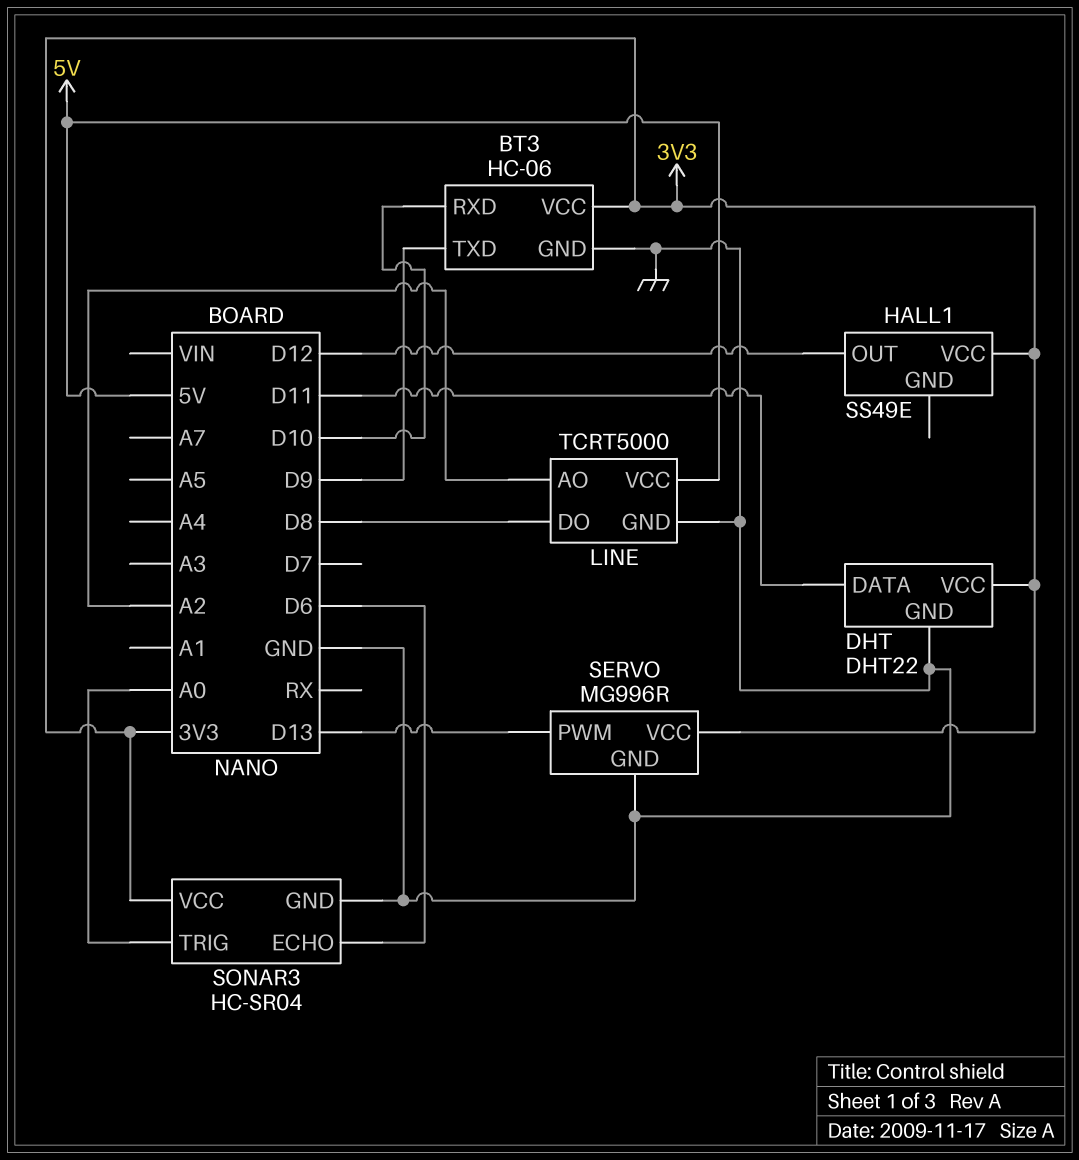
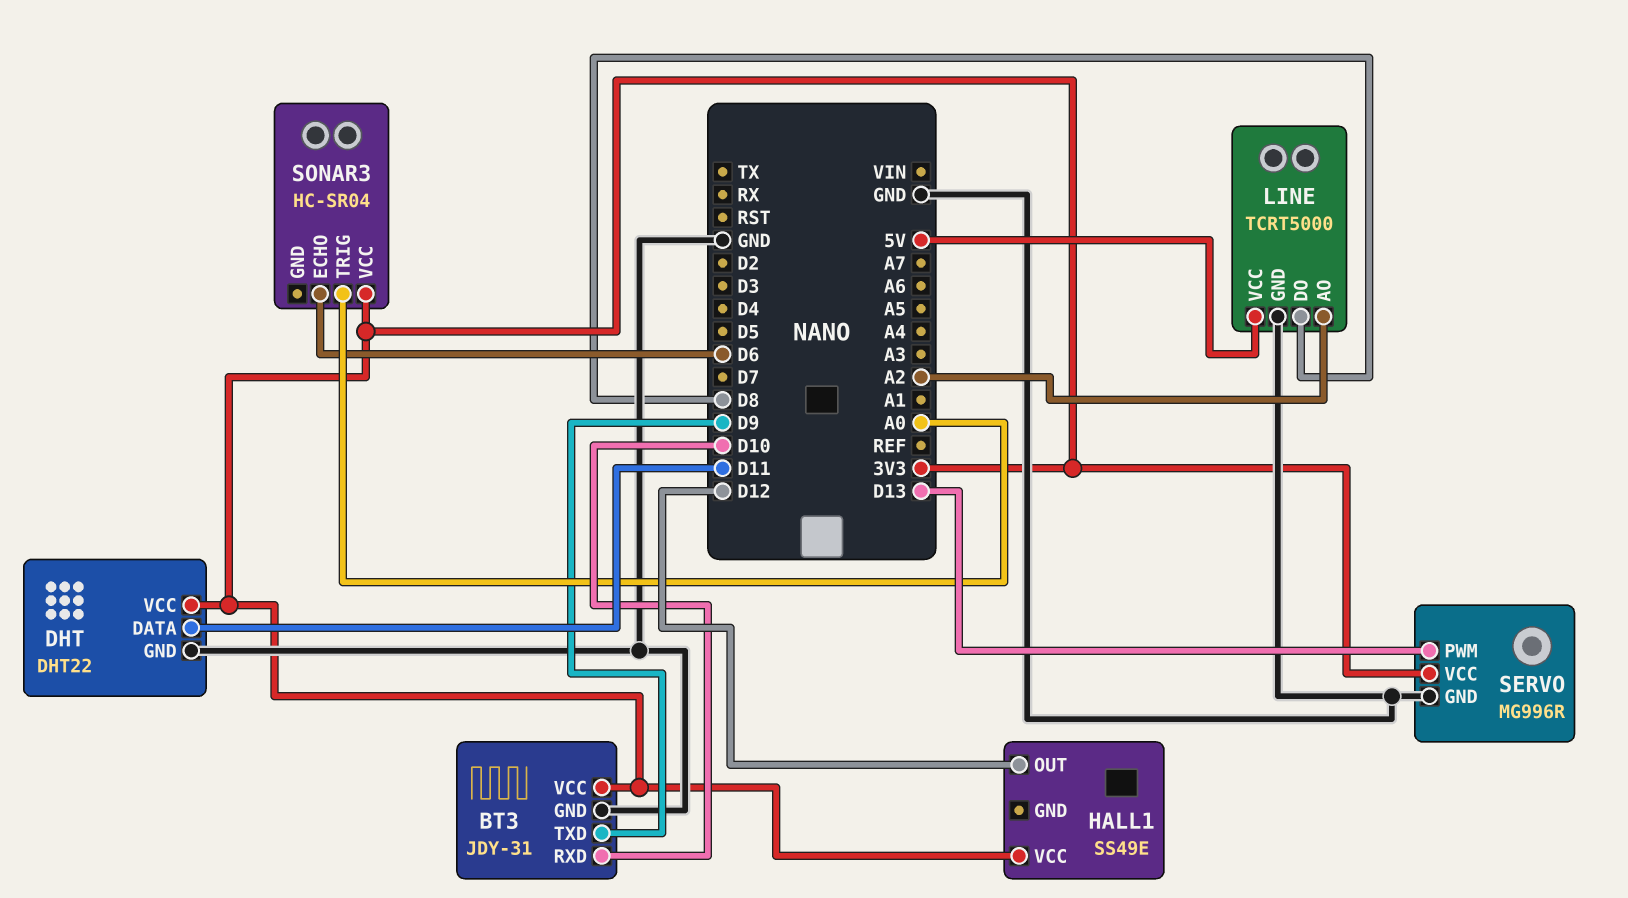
BT3: HC-06 -> JDY-31
SONAR3 pin GND: GND -> none

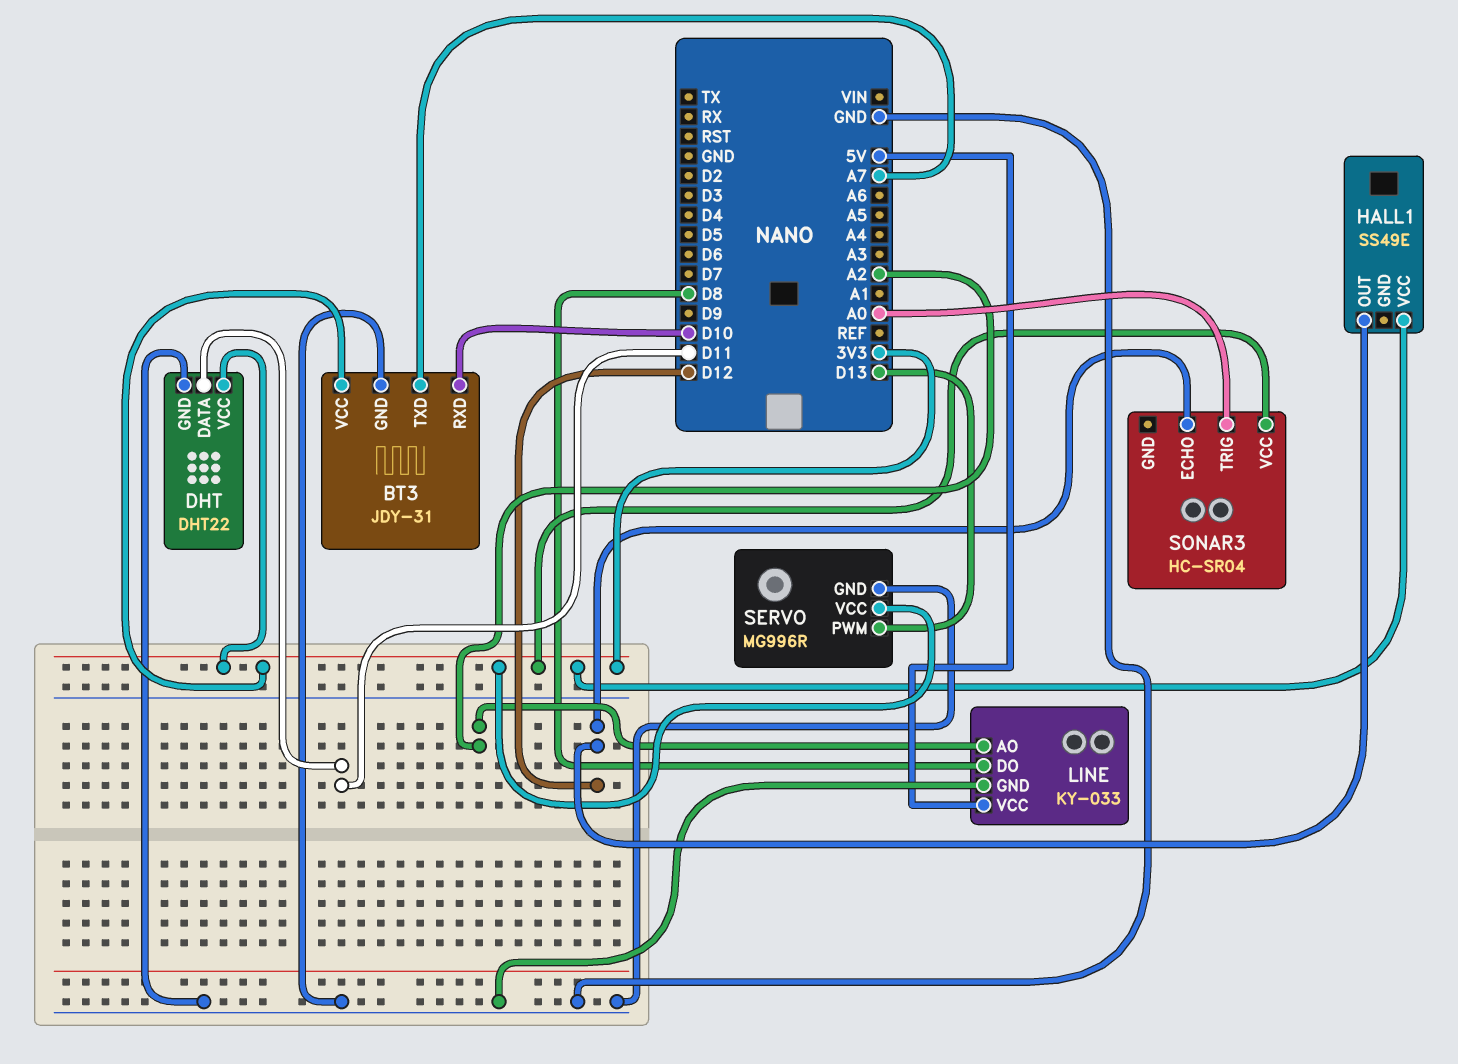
BT3 pin TXD: D9 -> A7
LINE: TCRT5000 -> KY-033
SONAR3 pin ECHO: D6 -> D12

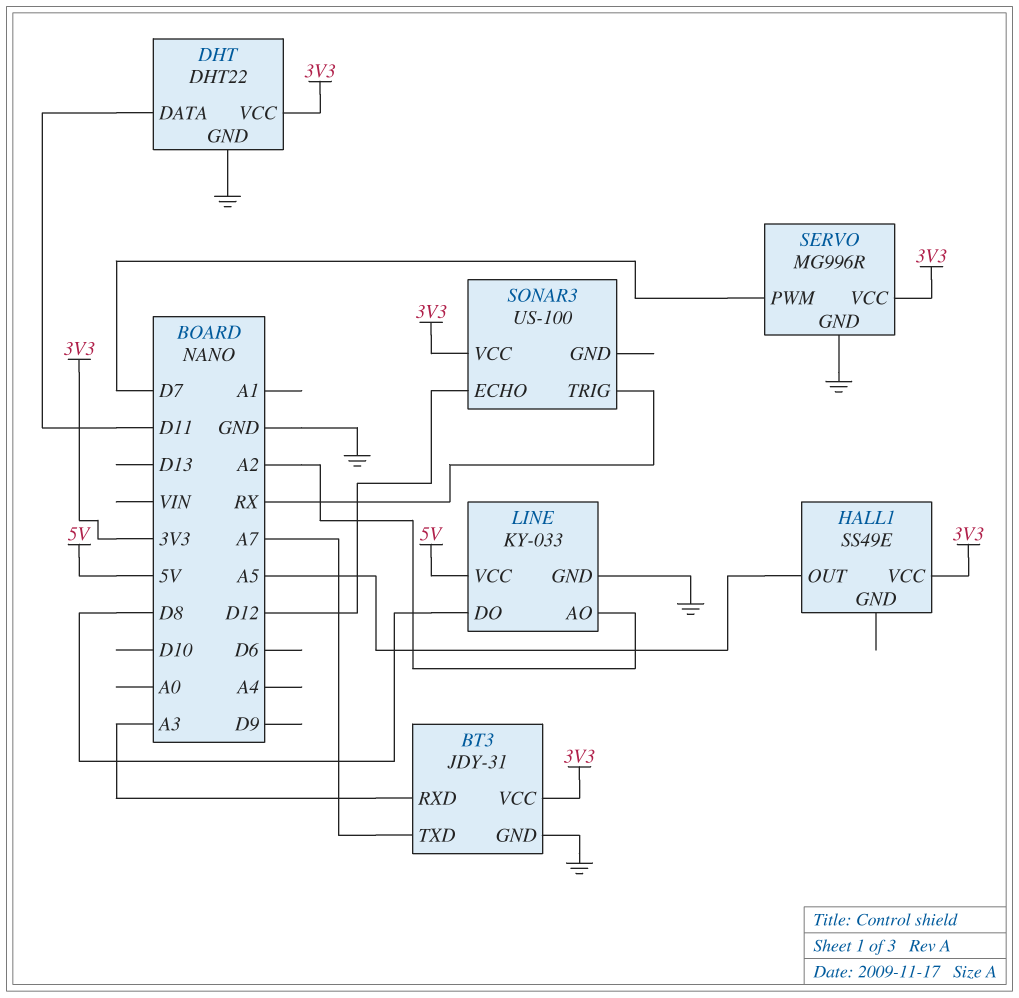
BT3 pin RXD: D10 -> A3
HALL1 pin OUT: D12 -> A5
SERVO pin PWM: D13 -> D7
SONAR3: HC-SR04 -> US-100
SONAR3 pin TRIG: A0 -> RX

